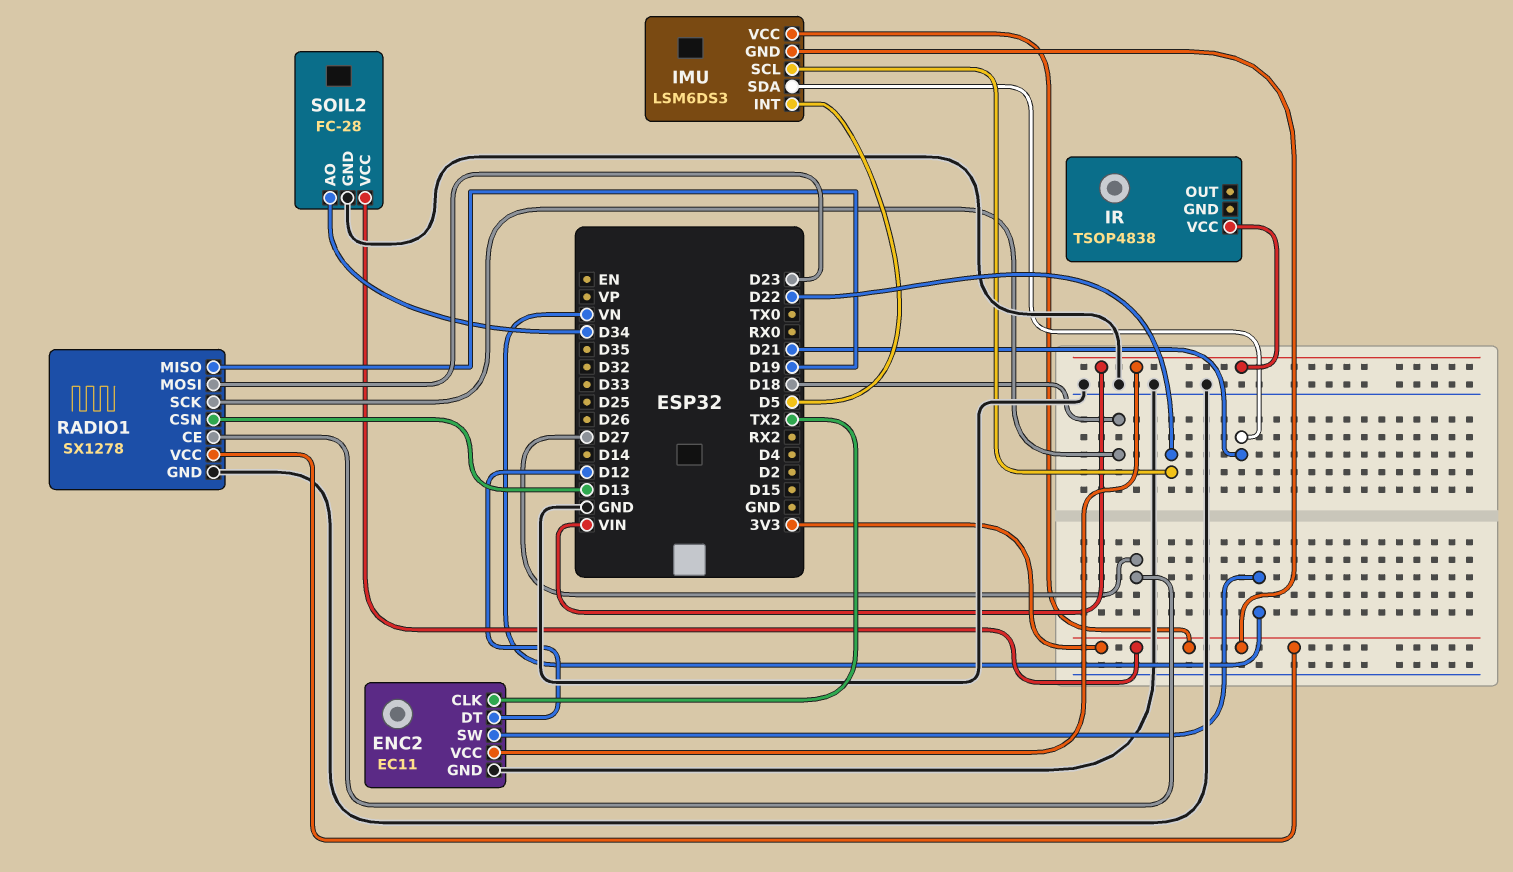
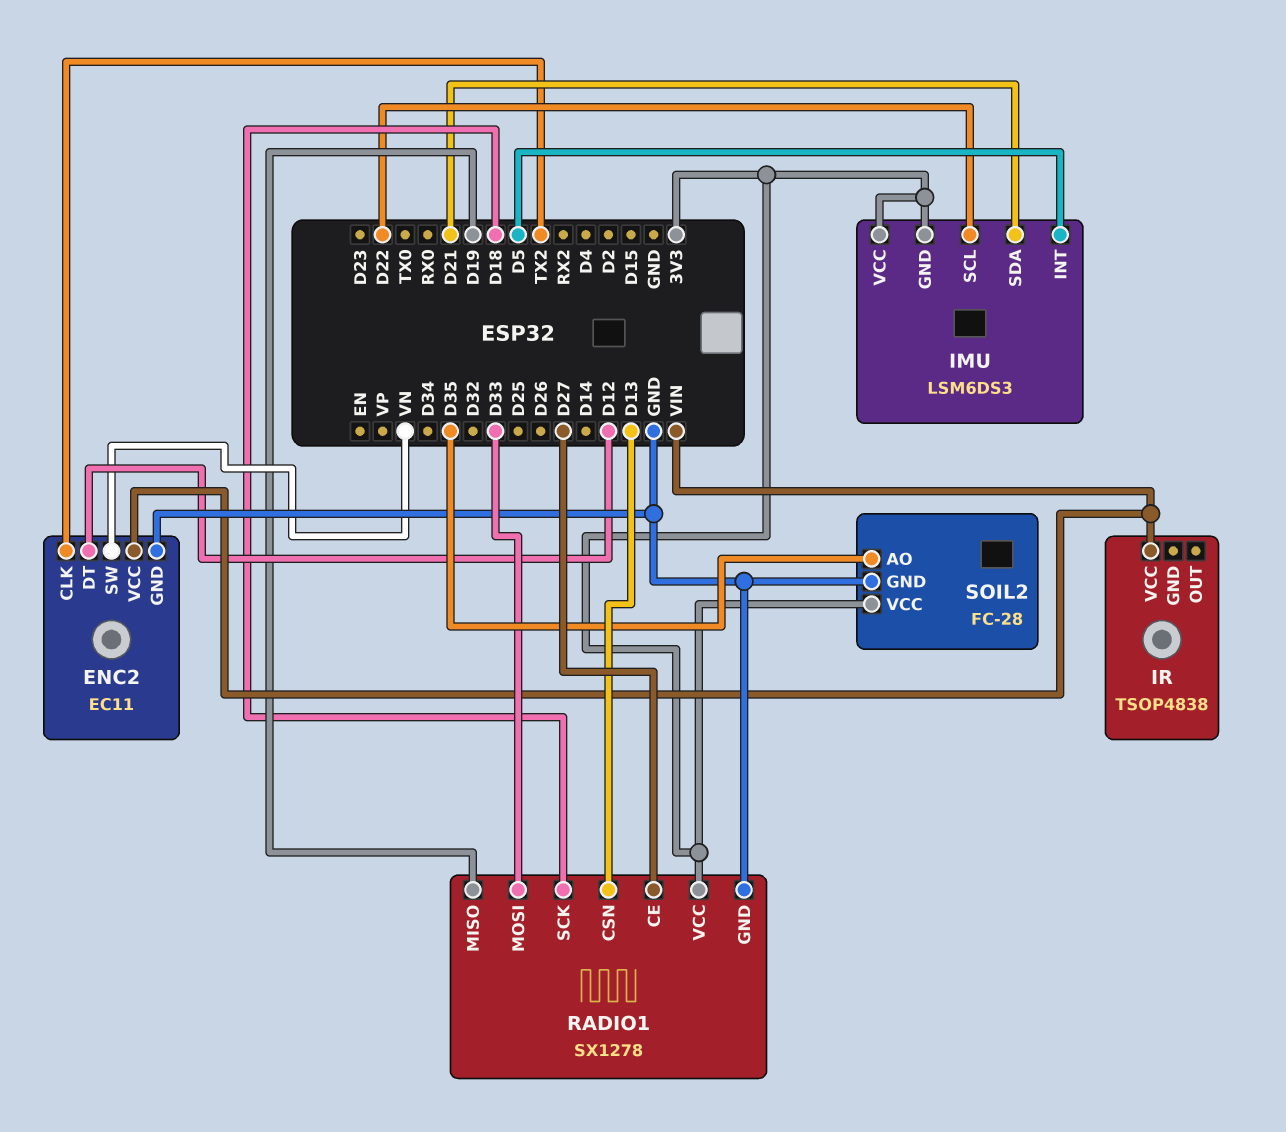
RADIO1 pin MOSI: D23 -> D33
SOIL2 pin AO: D34 -> D35

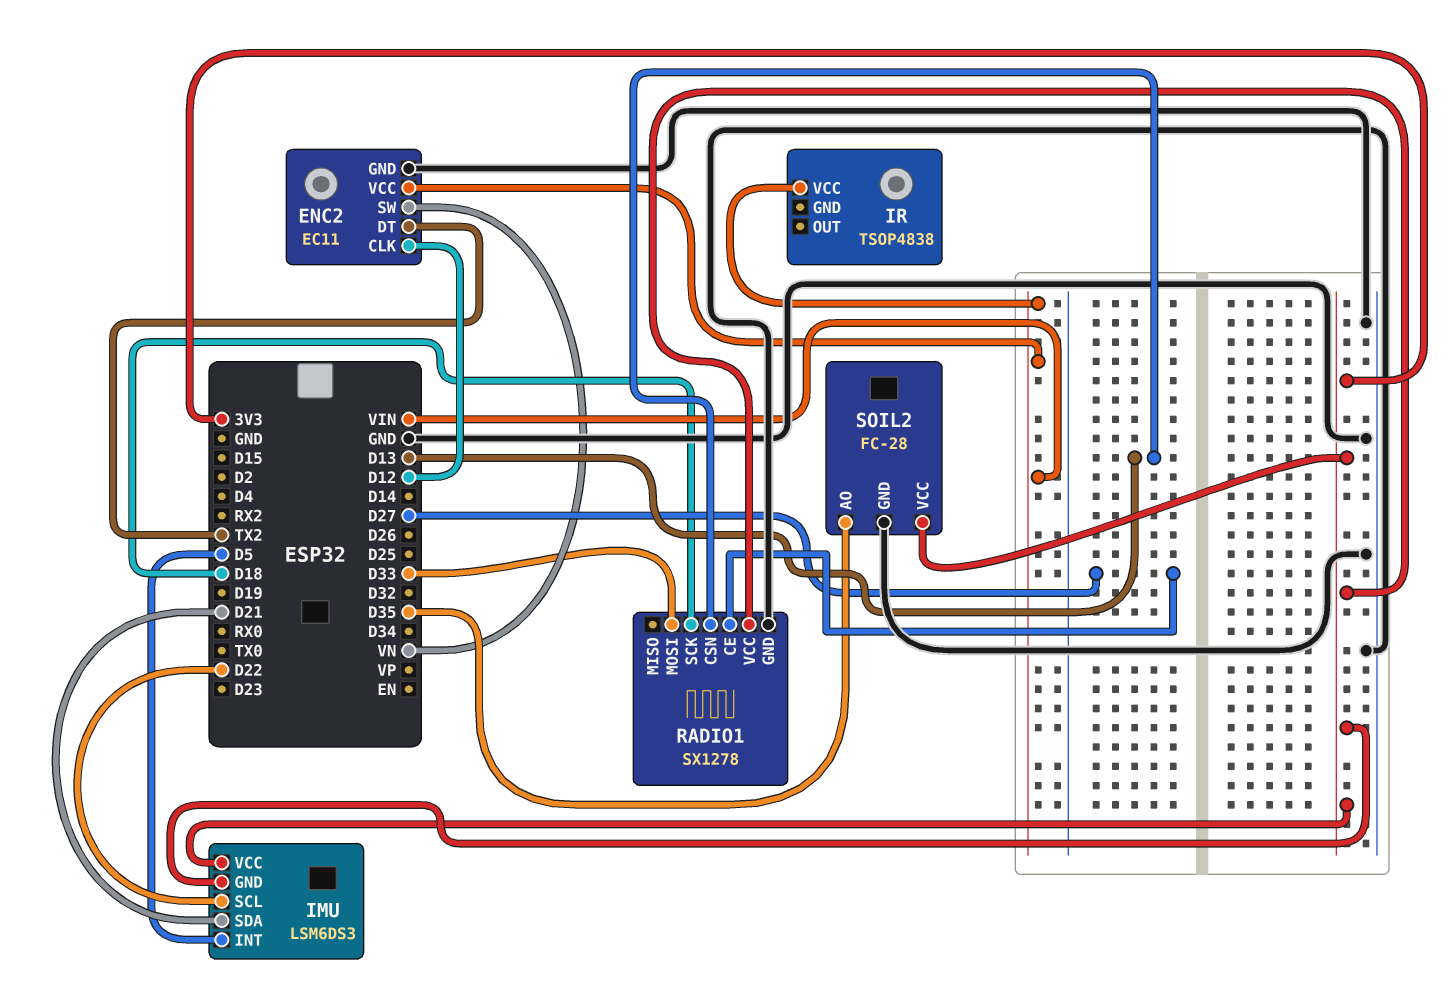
ENC2 pin CLK: TX2 -> D12
ENC2 pin DT: D12 -> TX2
RADIO1 pin MISO: D19 -> none

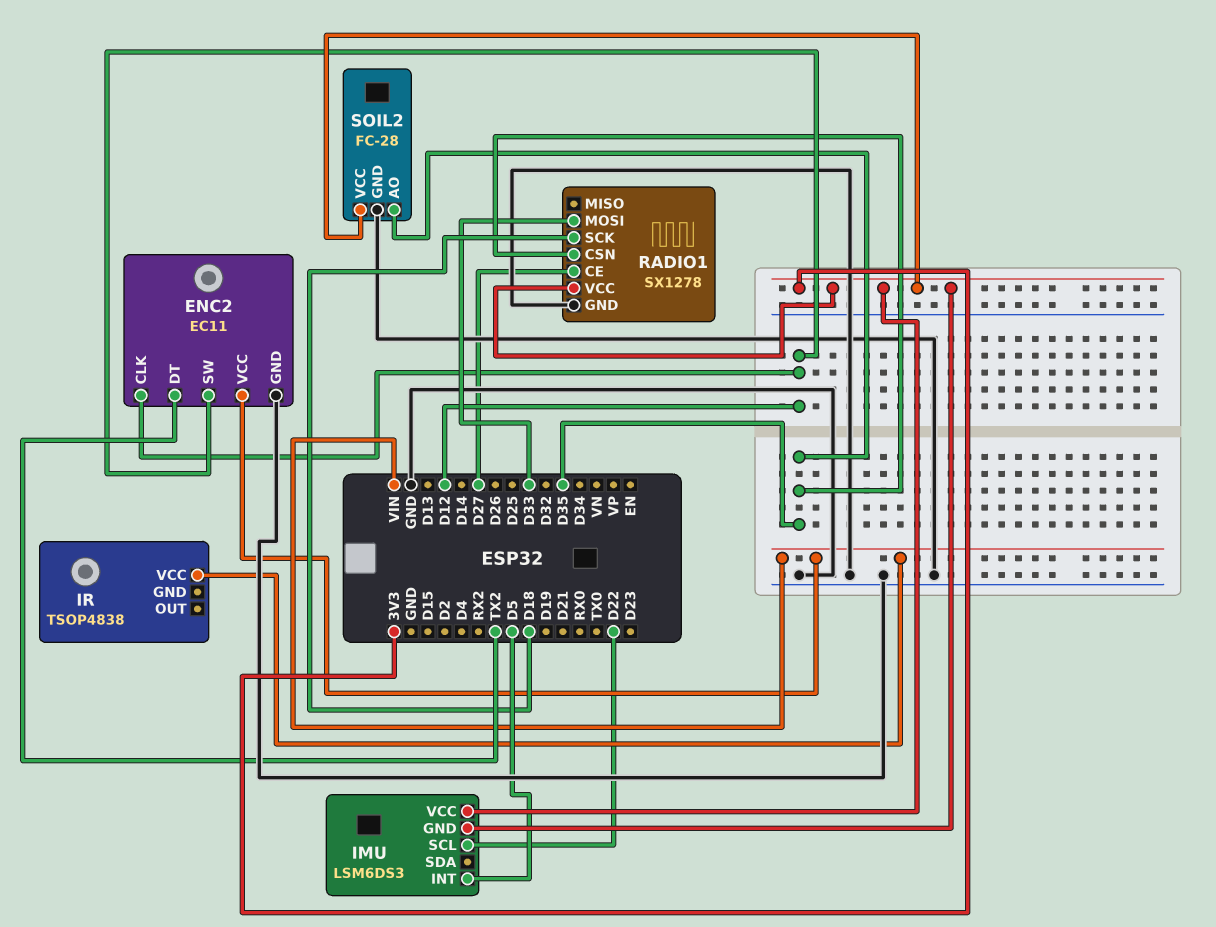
ENC2 pin SW: VN -> D12
IMU pin SDA: D21 -> none
RADIO1 pin CSN: D13 -> D35

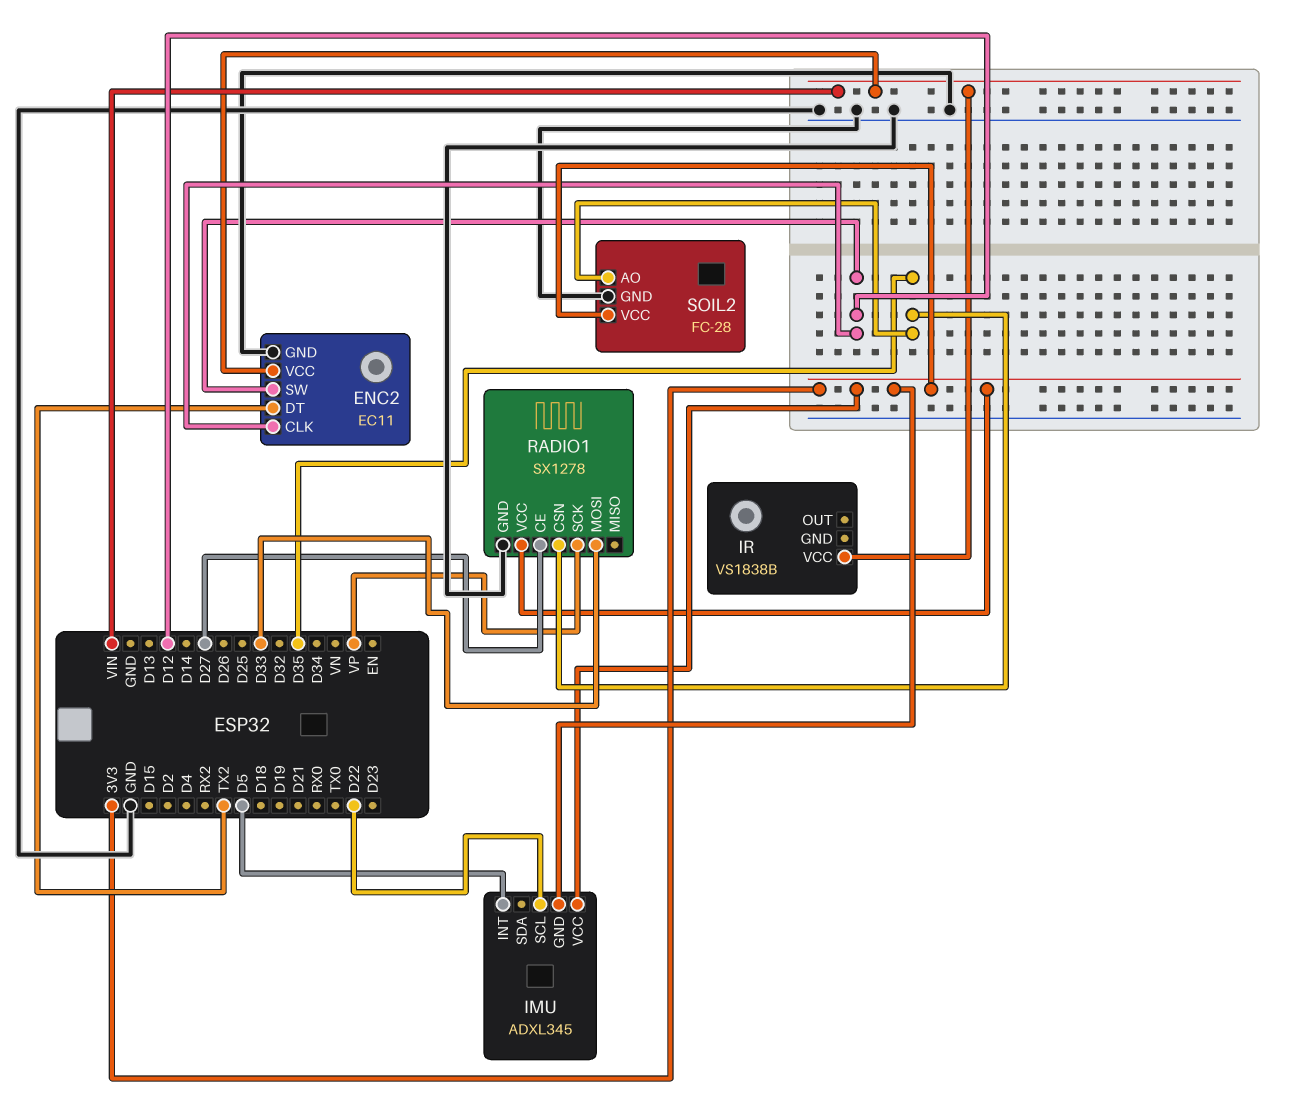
IMU: LSM6DS3 -> ADXL345
IR: TSOP4838 -> VS1838B
RADIO1 pin SCK: D18 -> VP

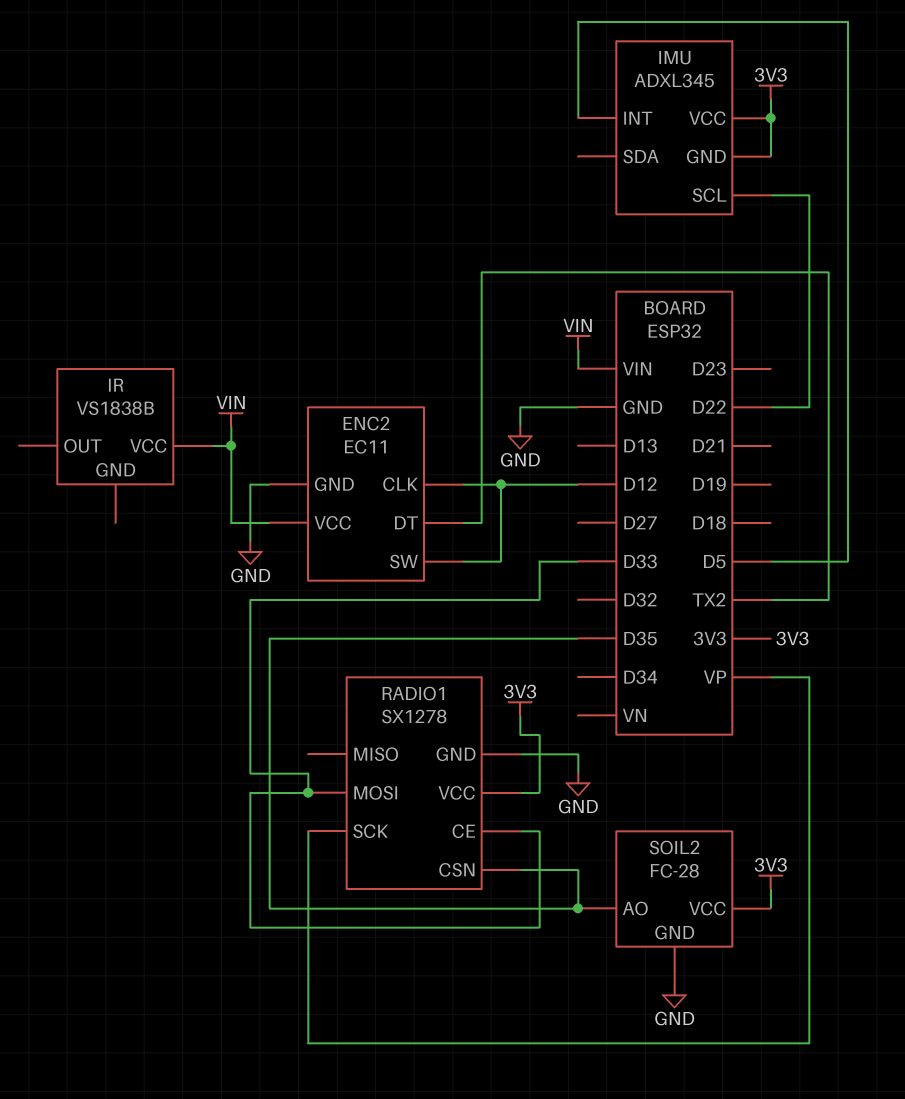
RADIO1 pin CE: D27 -> D33

